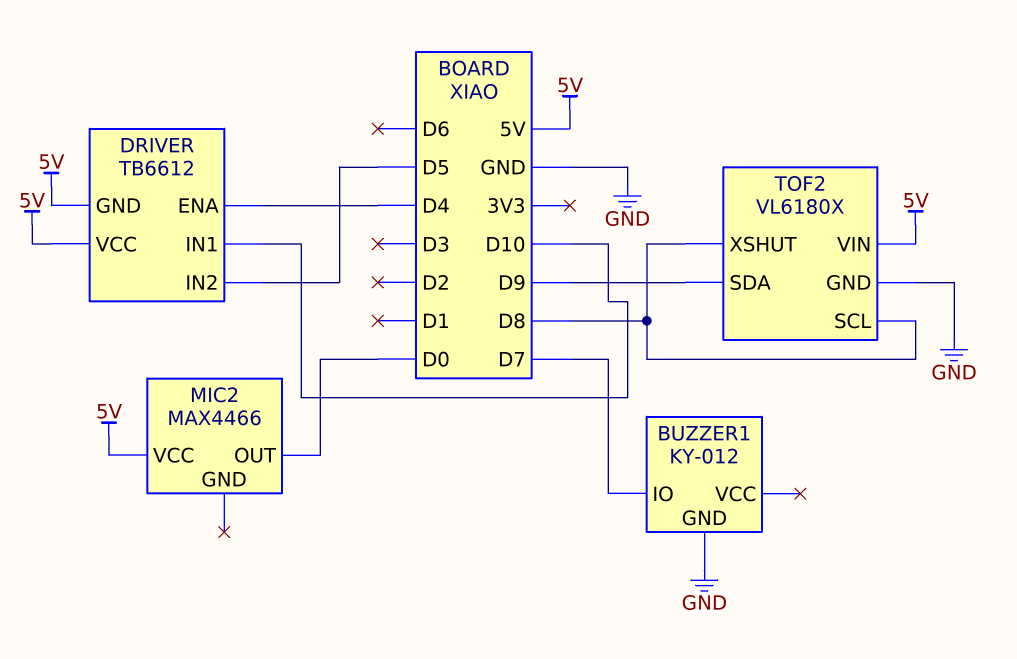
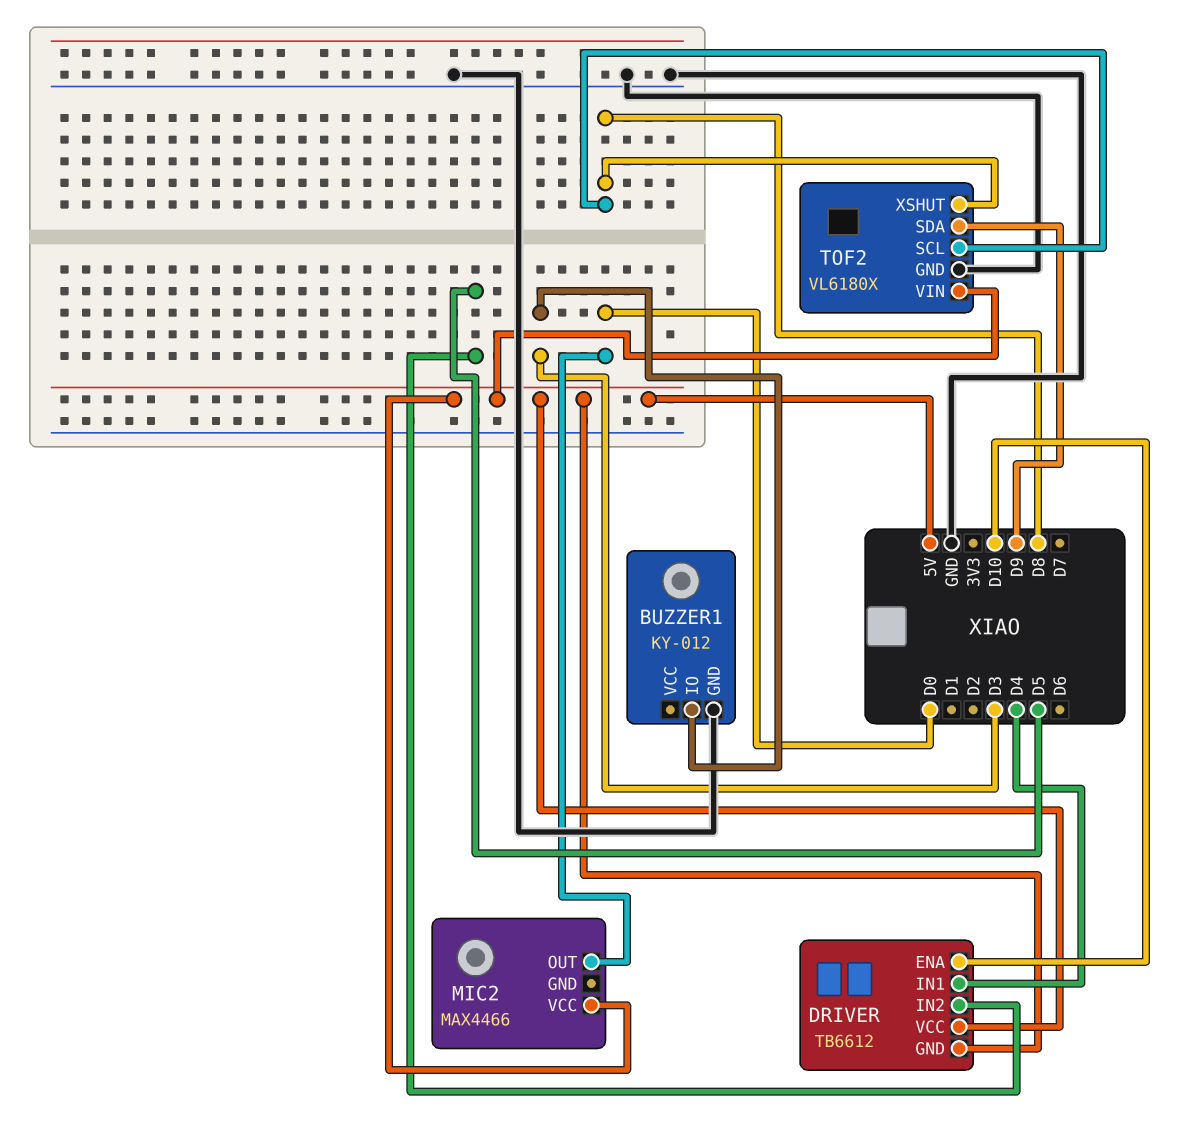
BUZZER1 pin IO: D7 -> D3
DRIVER pin ENA: D4 -> D10
DRIVER pin IN1: D10 -> D4

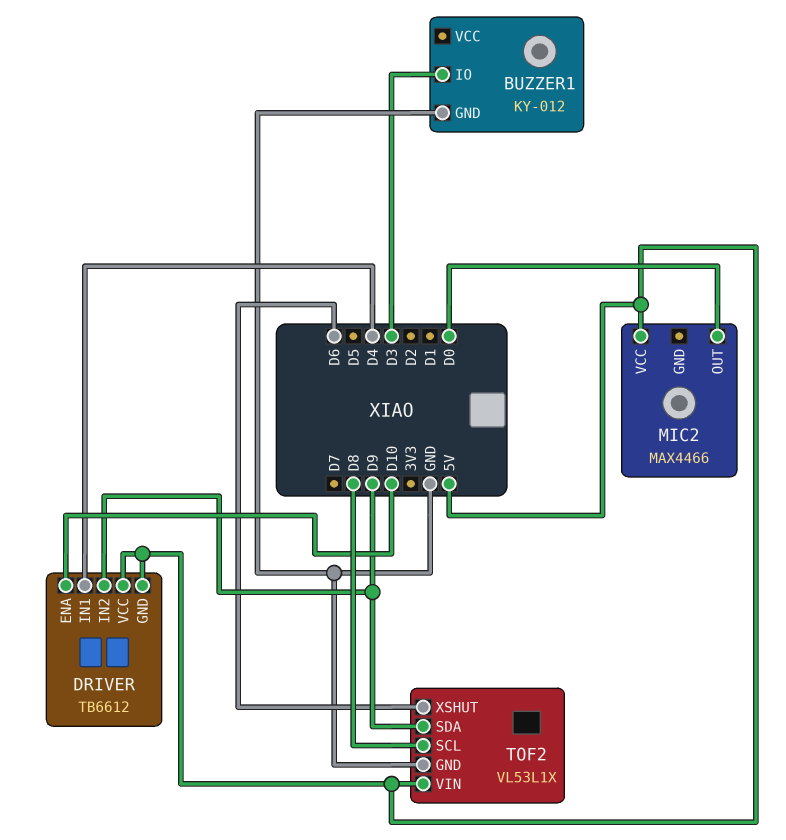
DRIVER pin IN2: D5 -> D9
TOF2: VL6180X -> VL53L1X
TOF2 pin XSHUT: D8 -> D6

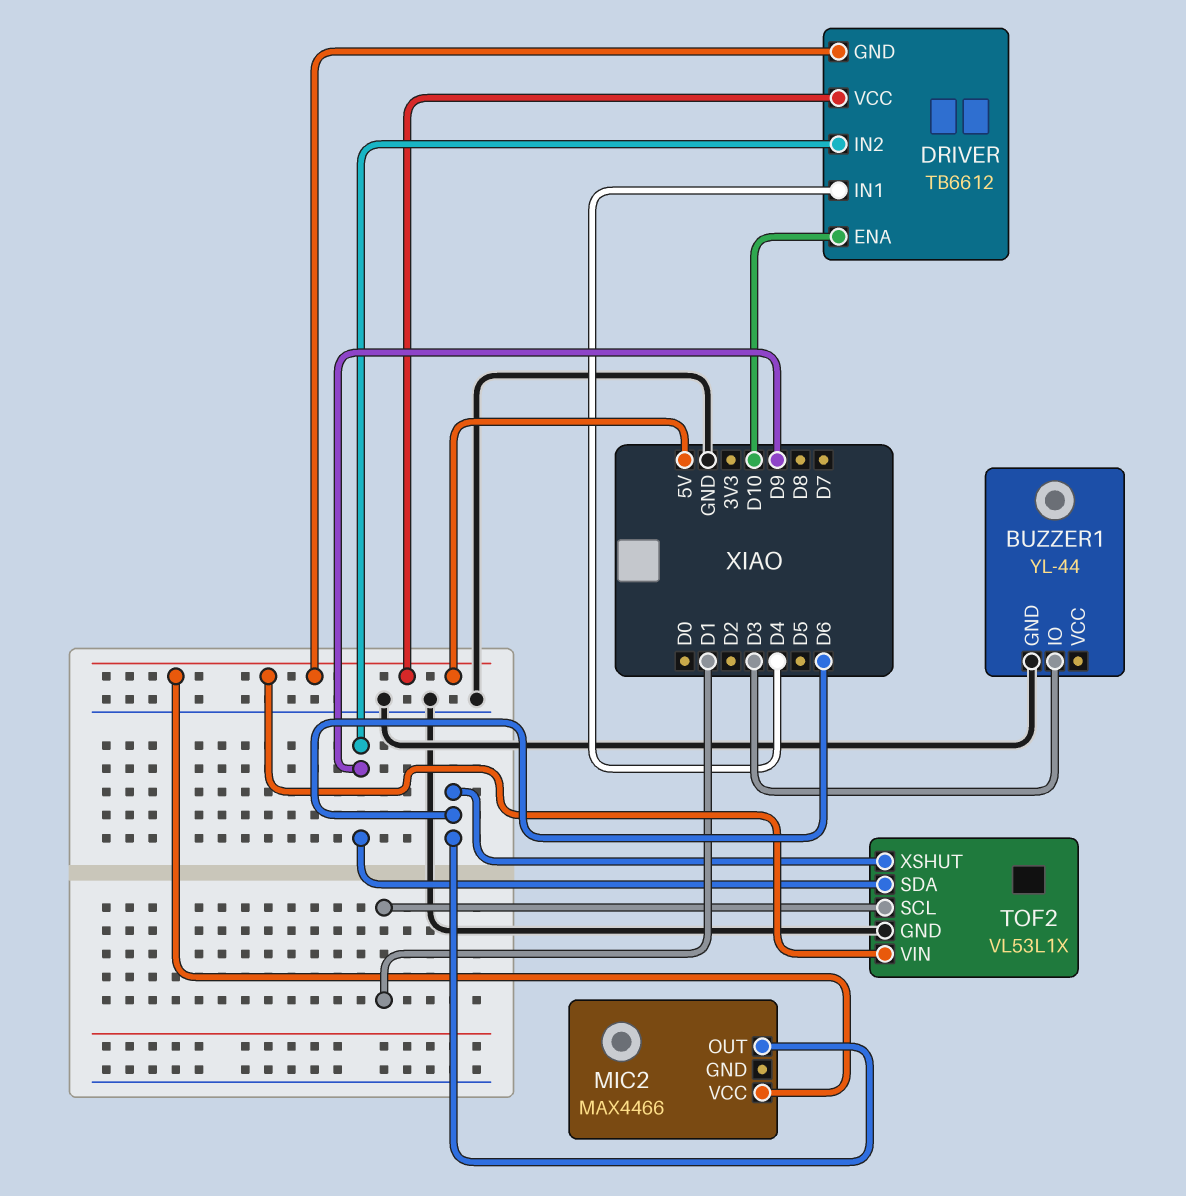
BUZZER1: KY-012 -> YL-44
MIC2 pin OUT: D0 -> D6
TOF2 pin SCL: D8 -> D1

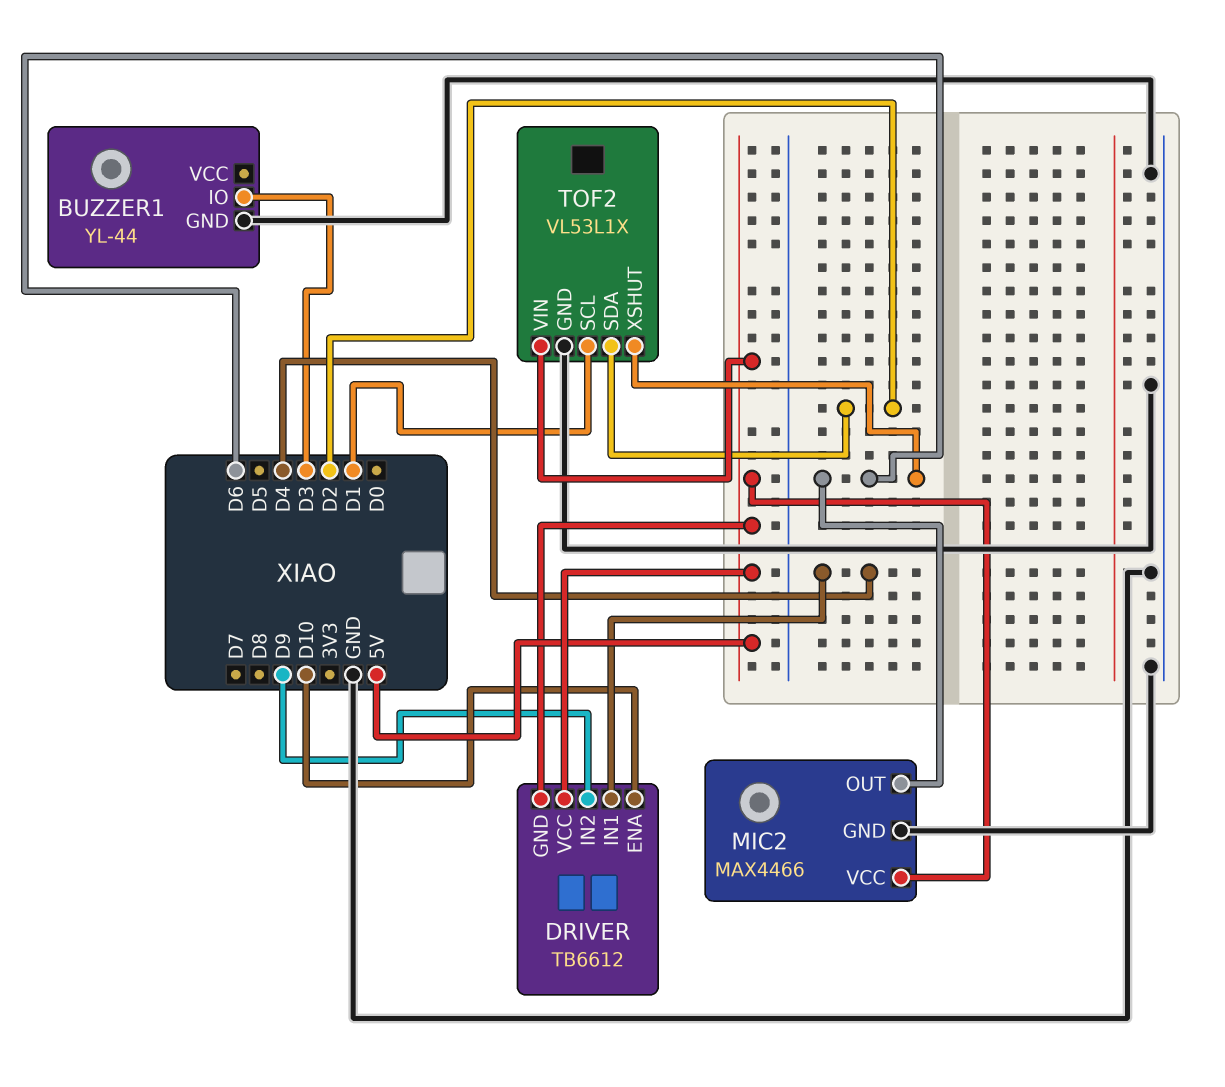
MIC2 pin GND: none -> GND
TOF2 pin SDA: D9 -> D2

